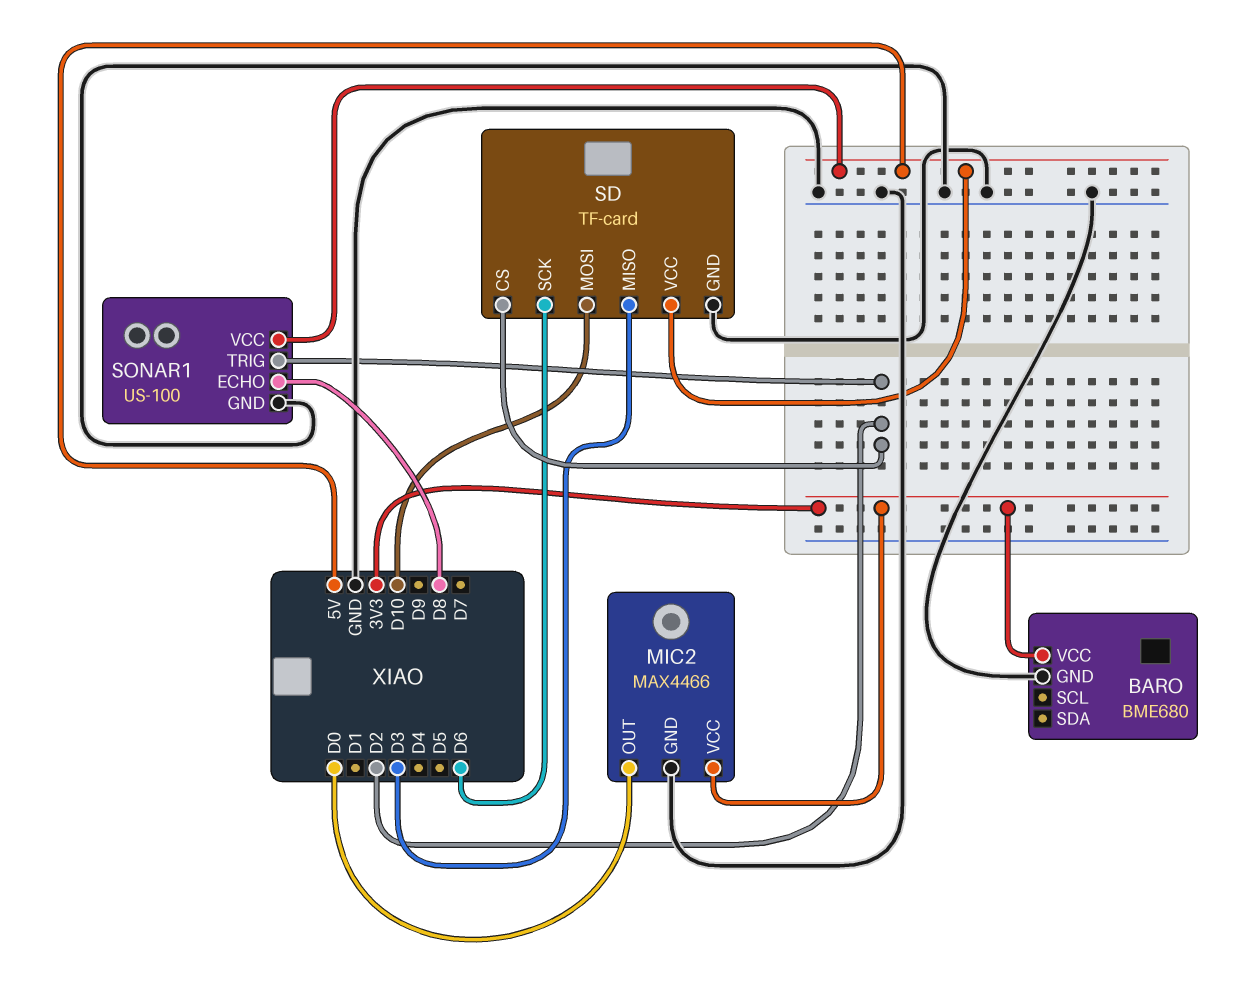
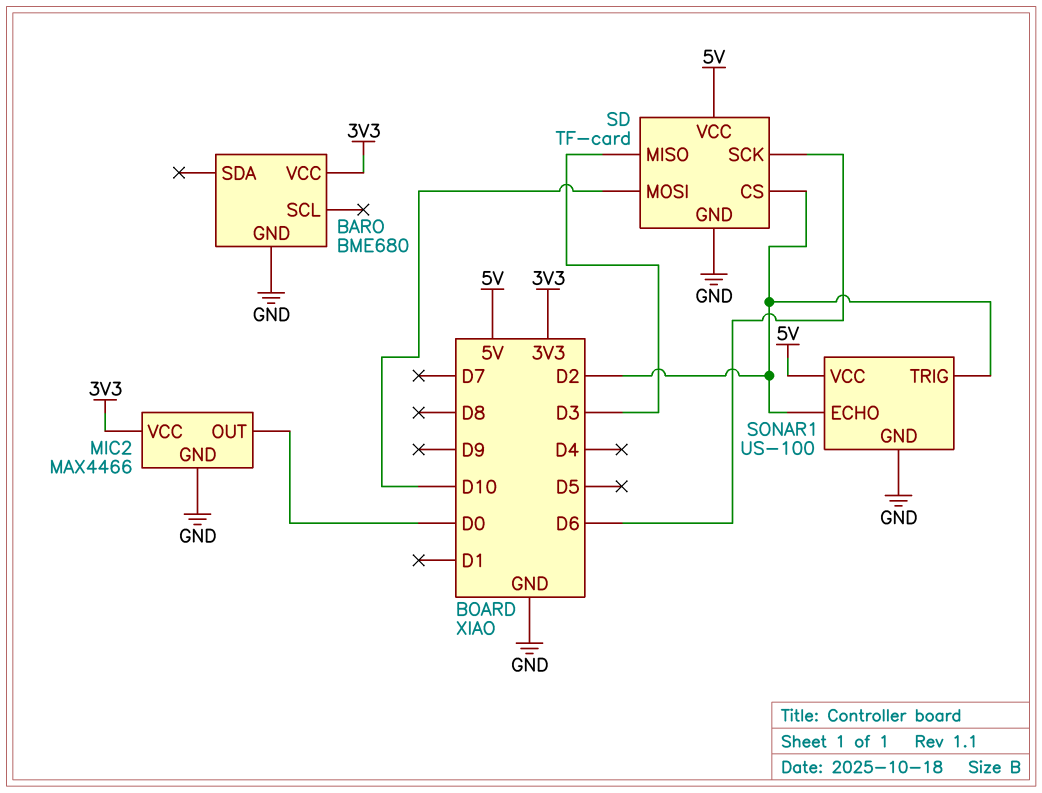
SONAR1 pin ECHO: D8 -> D2

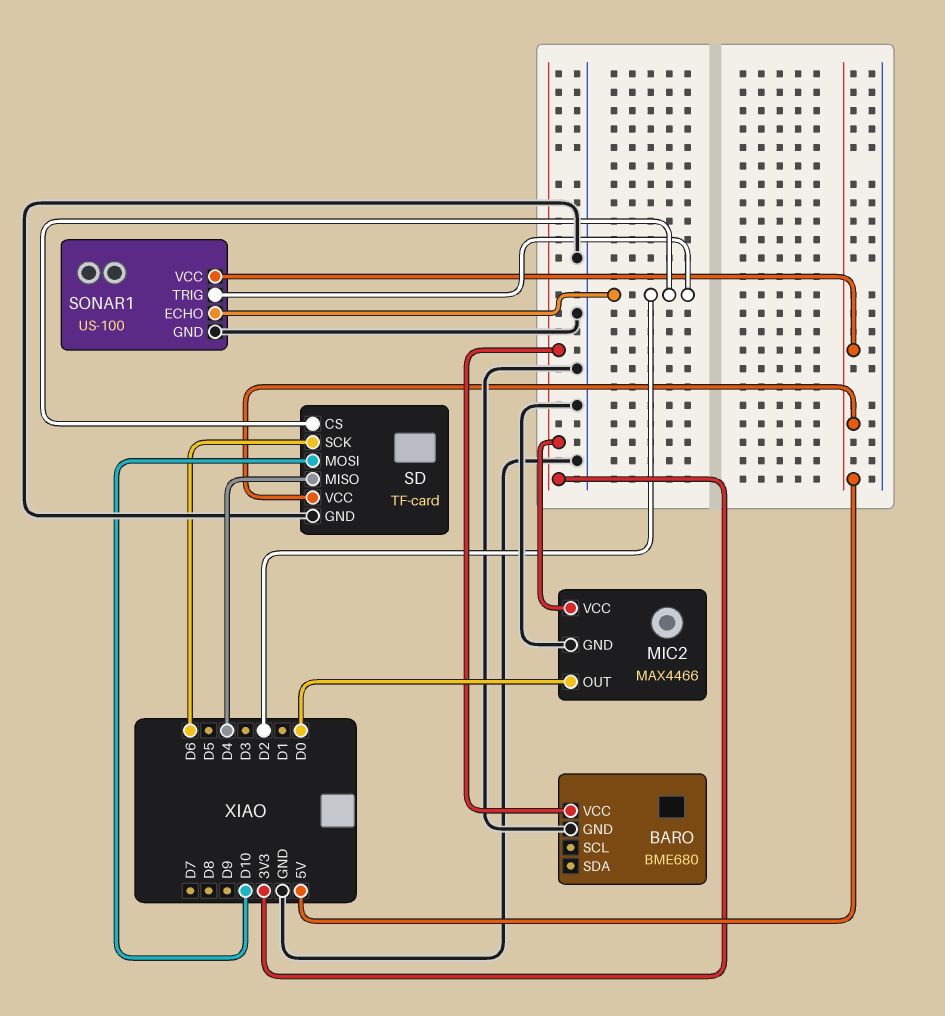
SD pin MISO: D3 -> D4

